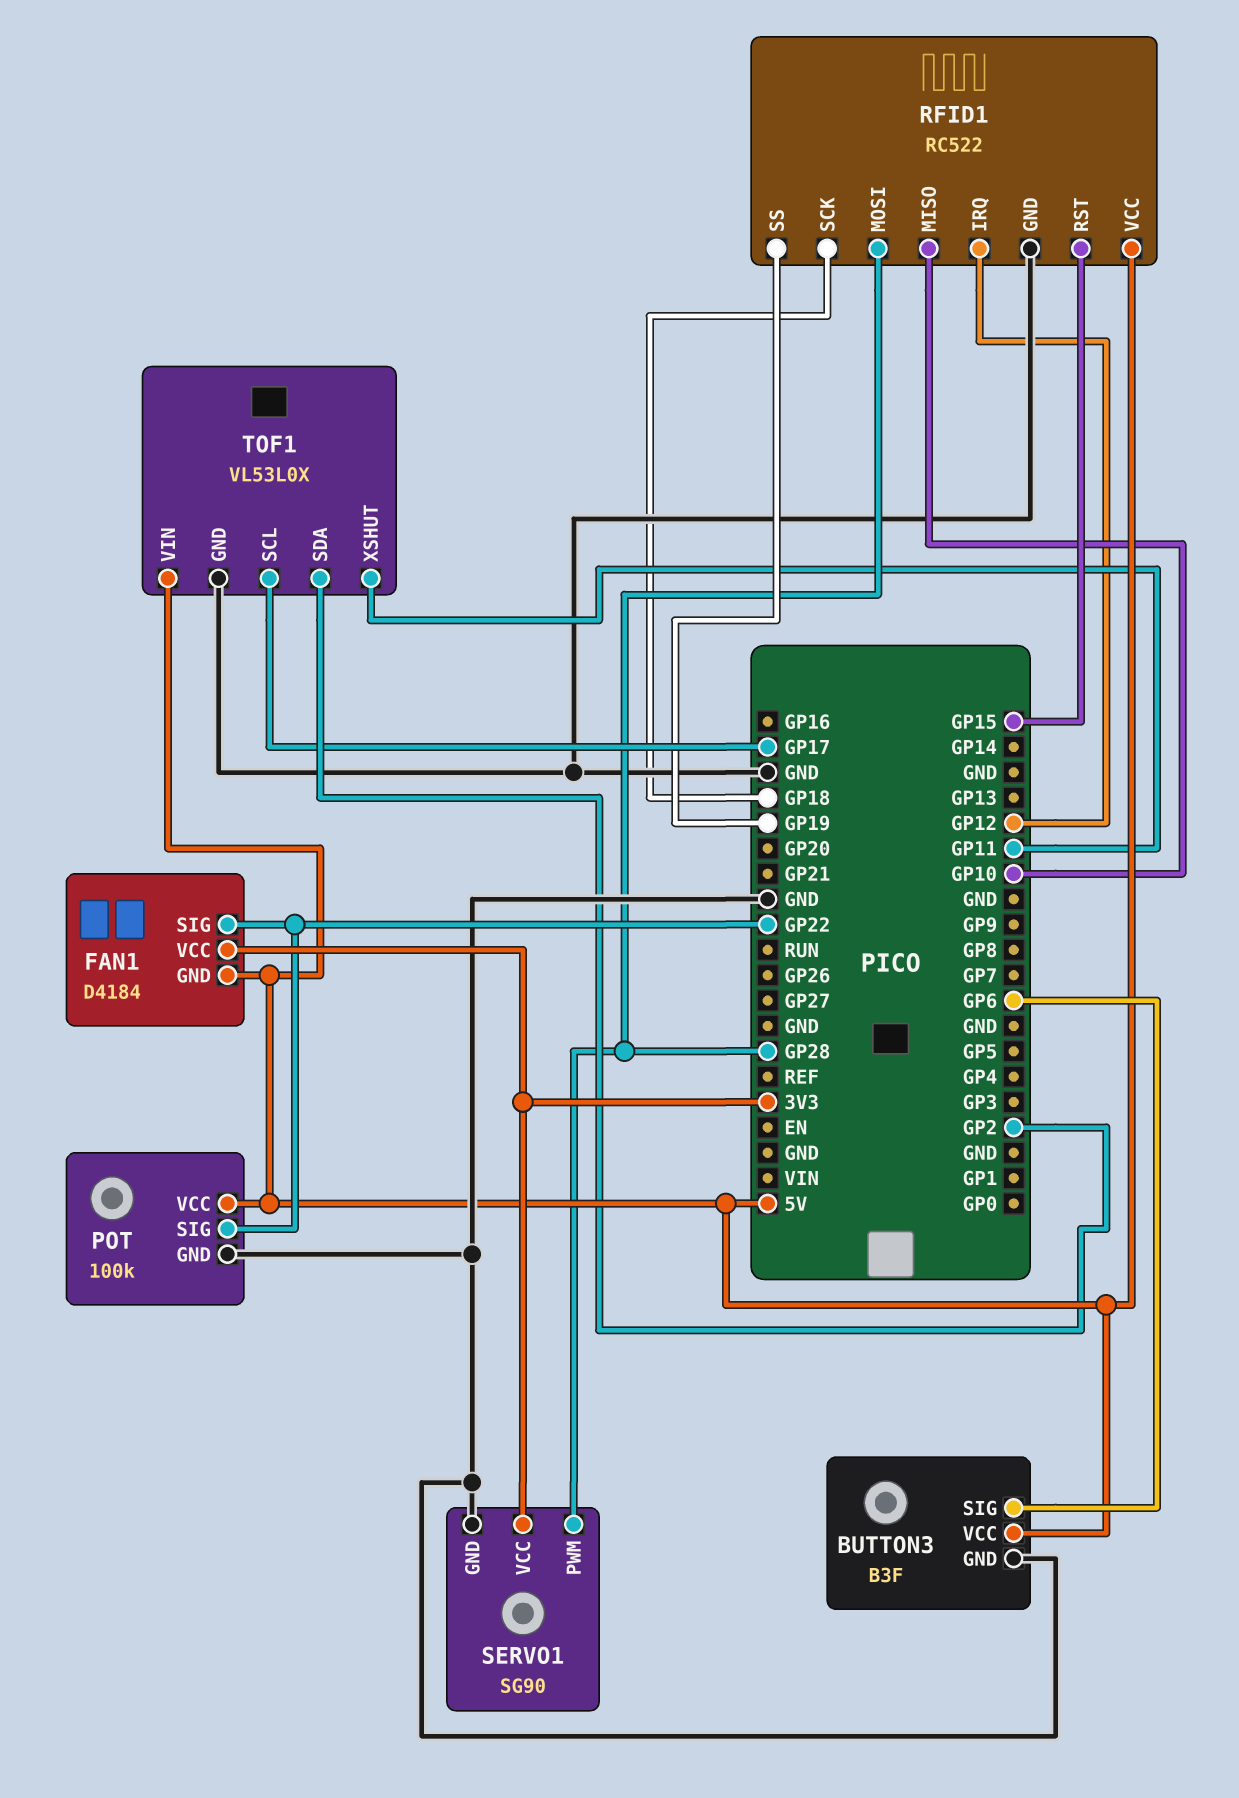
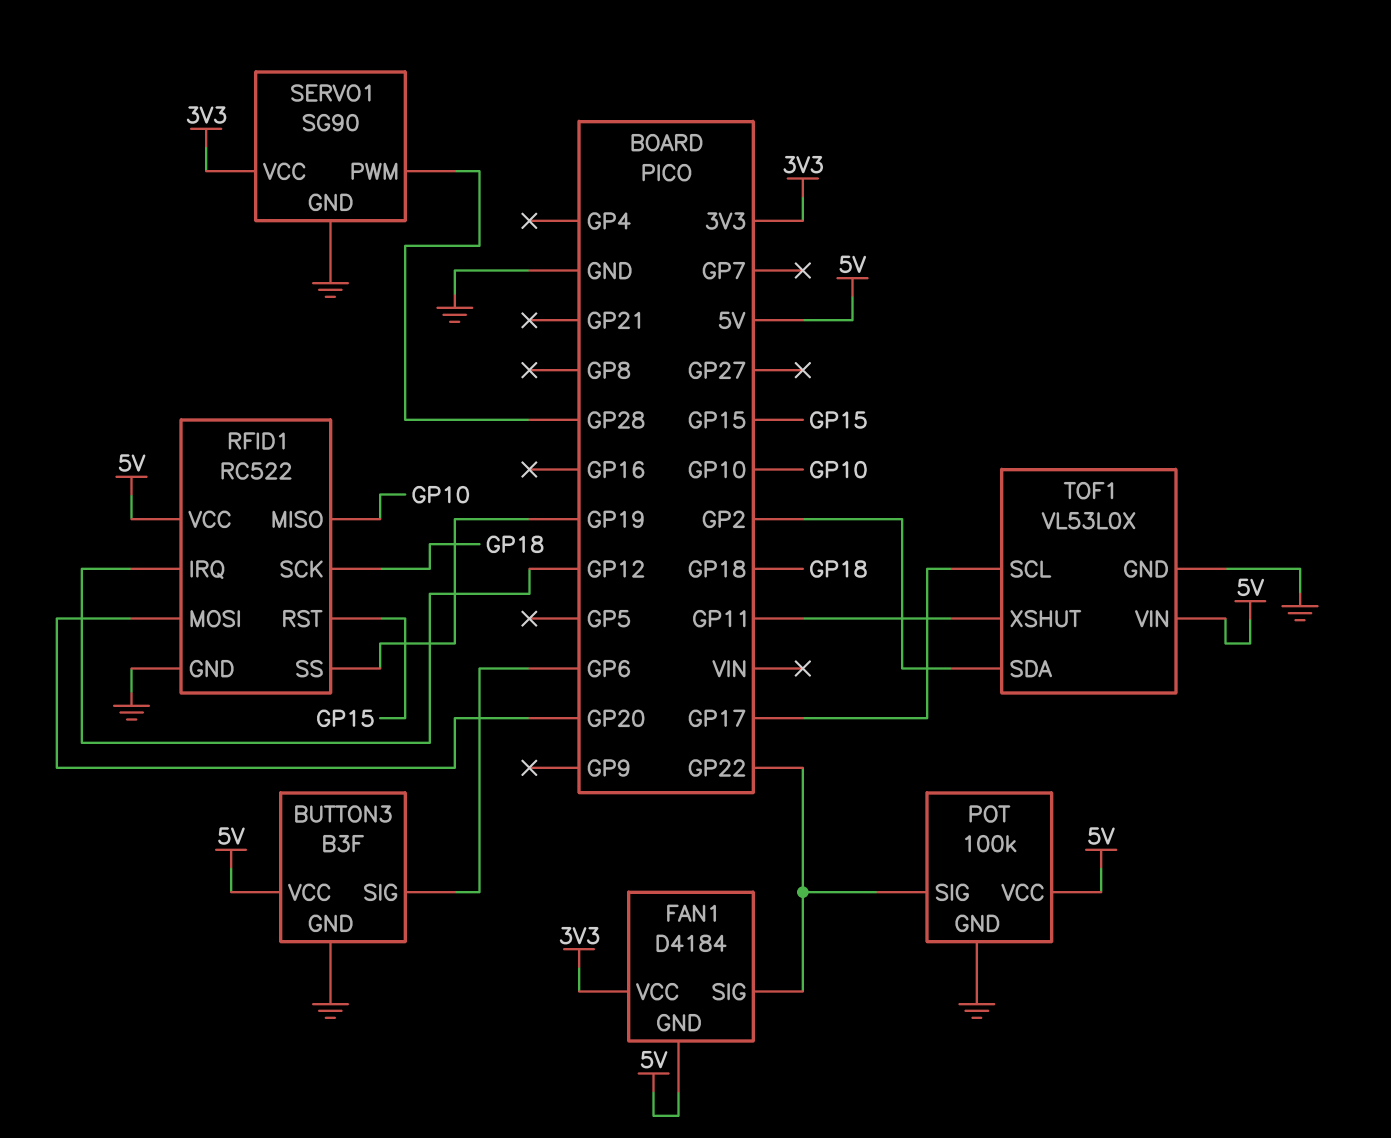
RFID1 pin MOSI: GP28 -> GP20

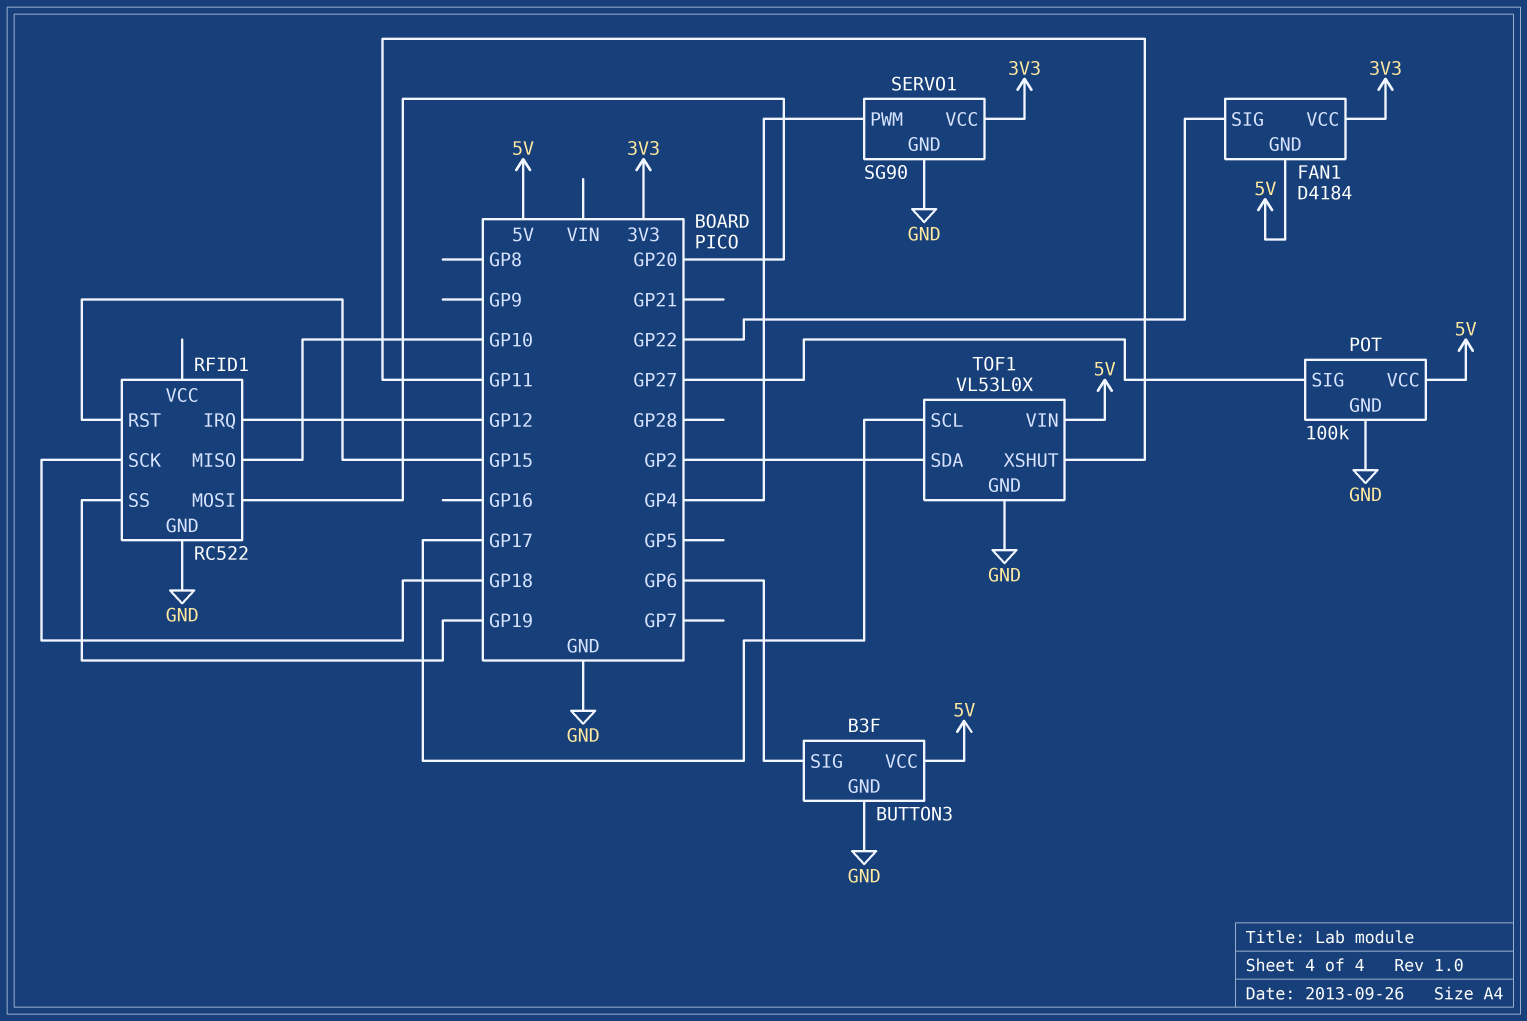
POT pin SIG: GP22 -> GP27
RFID1 pin VCC: 5V -> none
SERVO1 pin PWM: GP28 -> GP4

